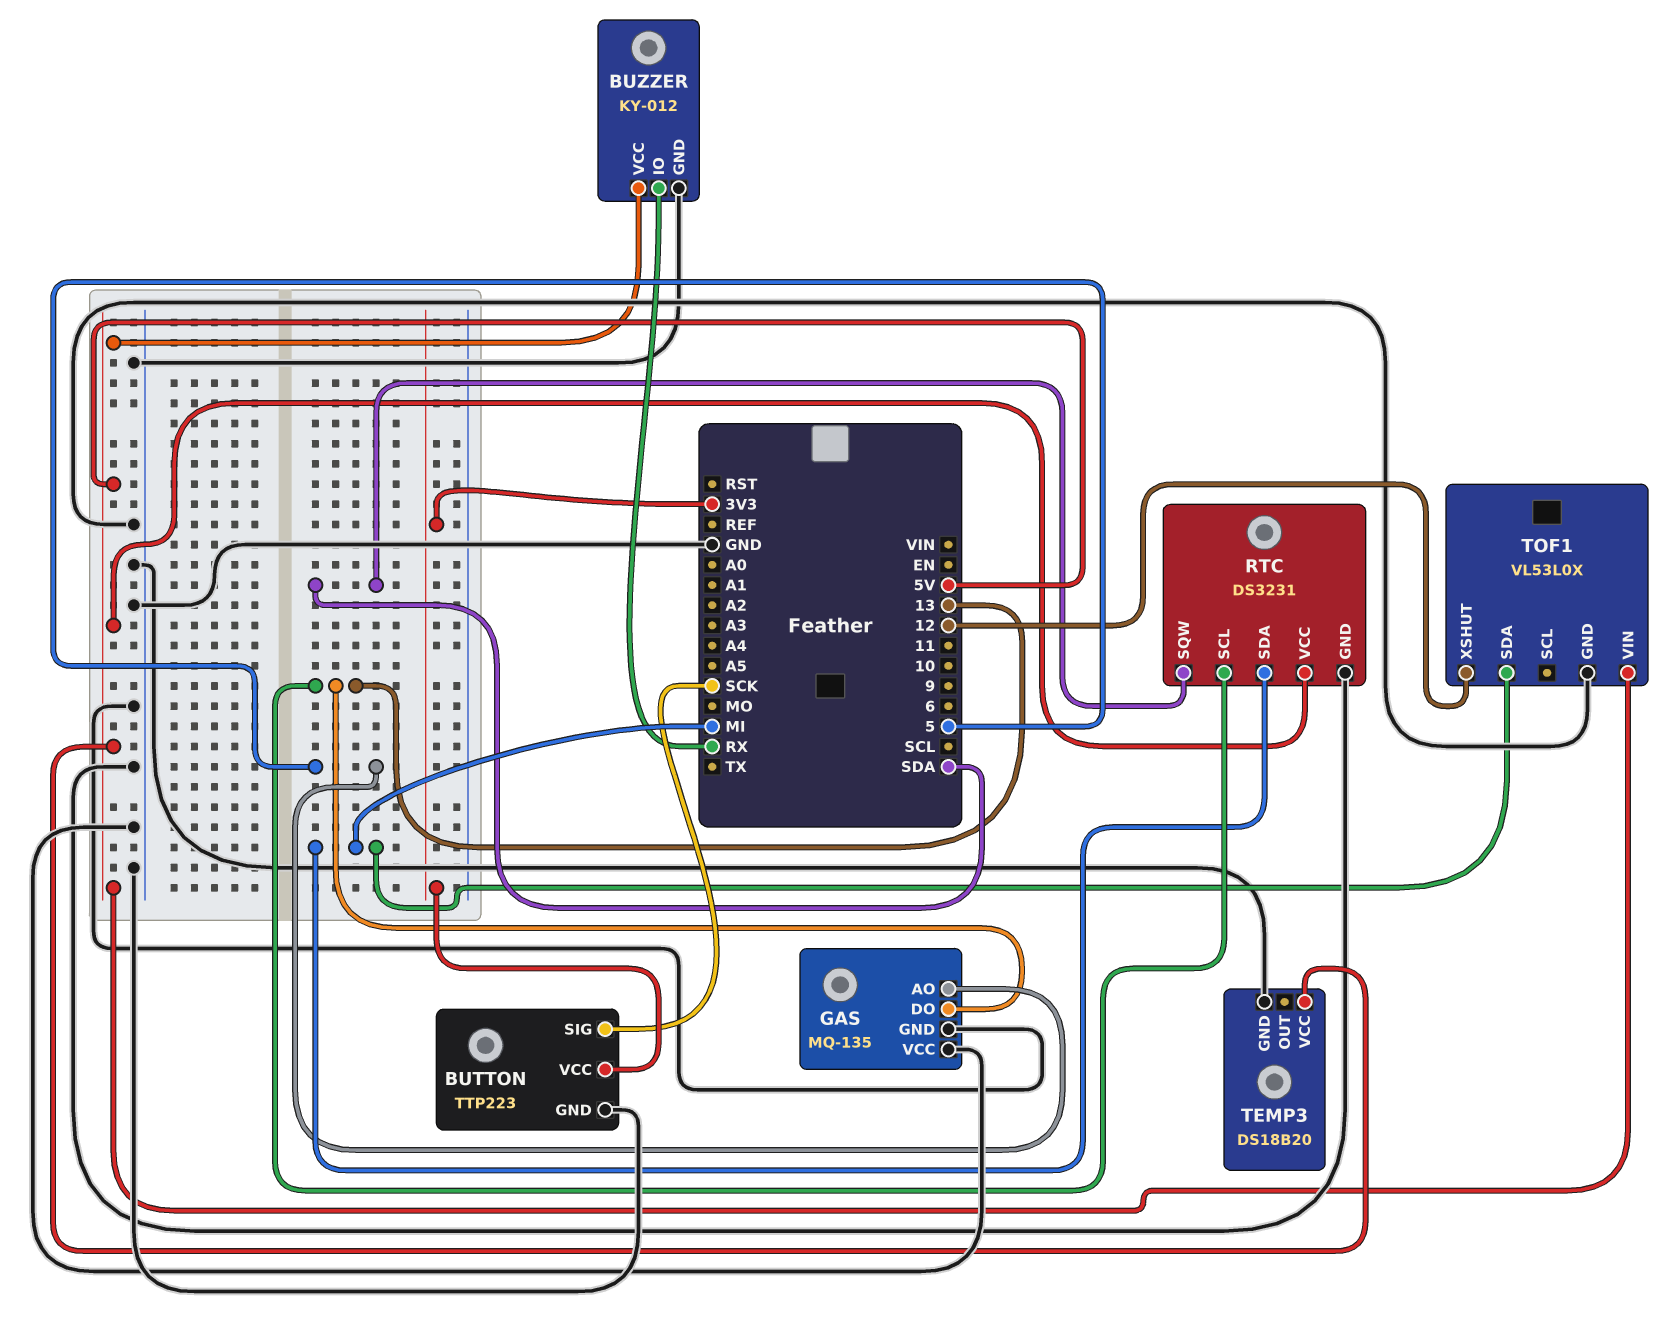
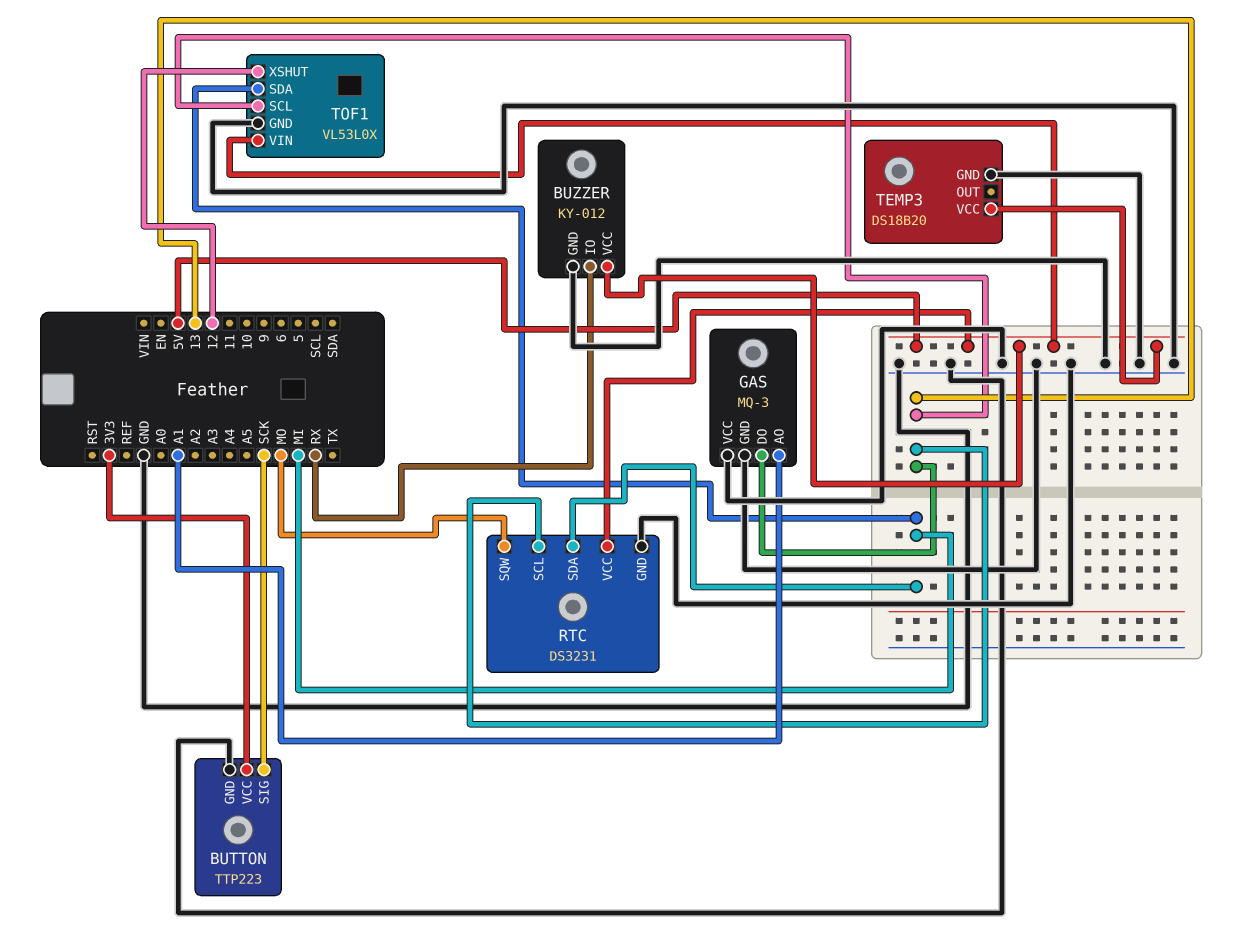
GAS: MQ-135 -> MQ-3
GAS pin AO: 5 -> A1
RTC pin SQW: SDA -> MO
TOF1 pin SCL: none -> 13

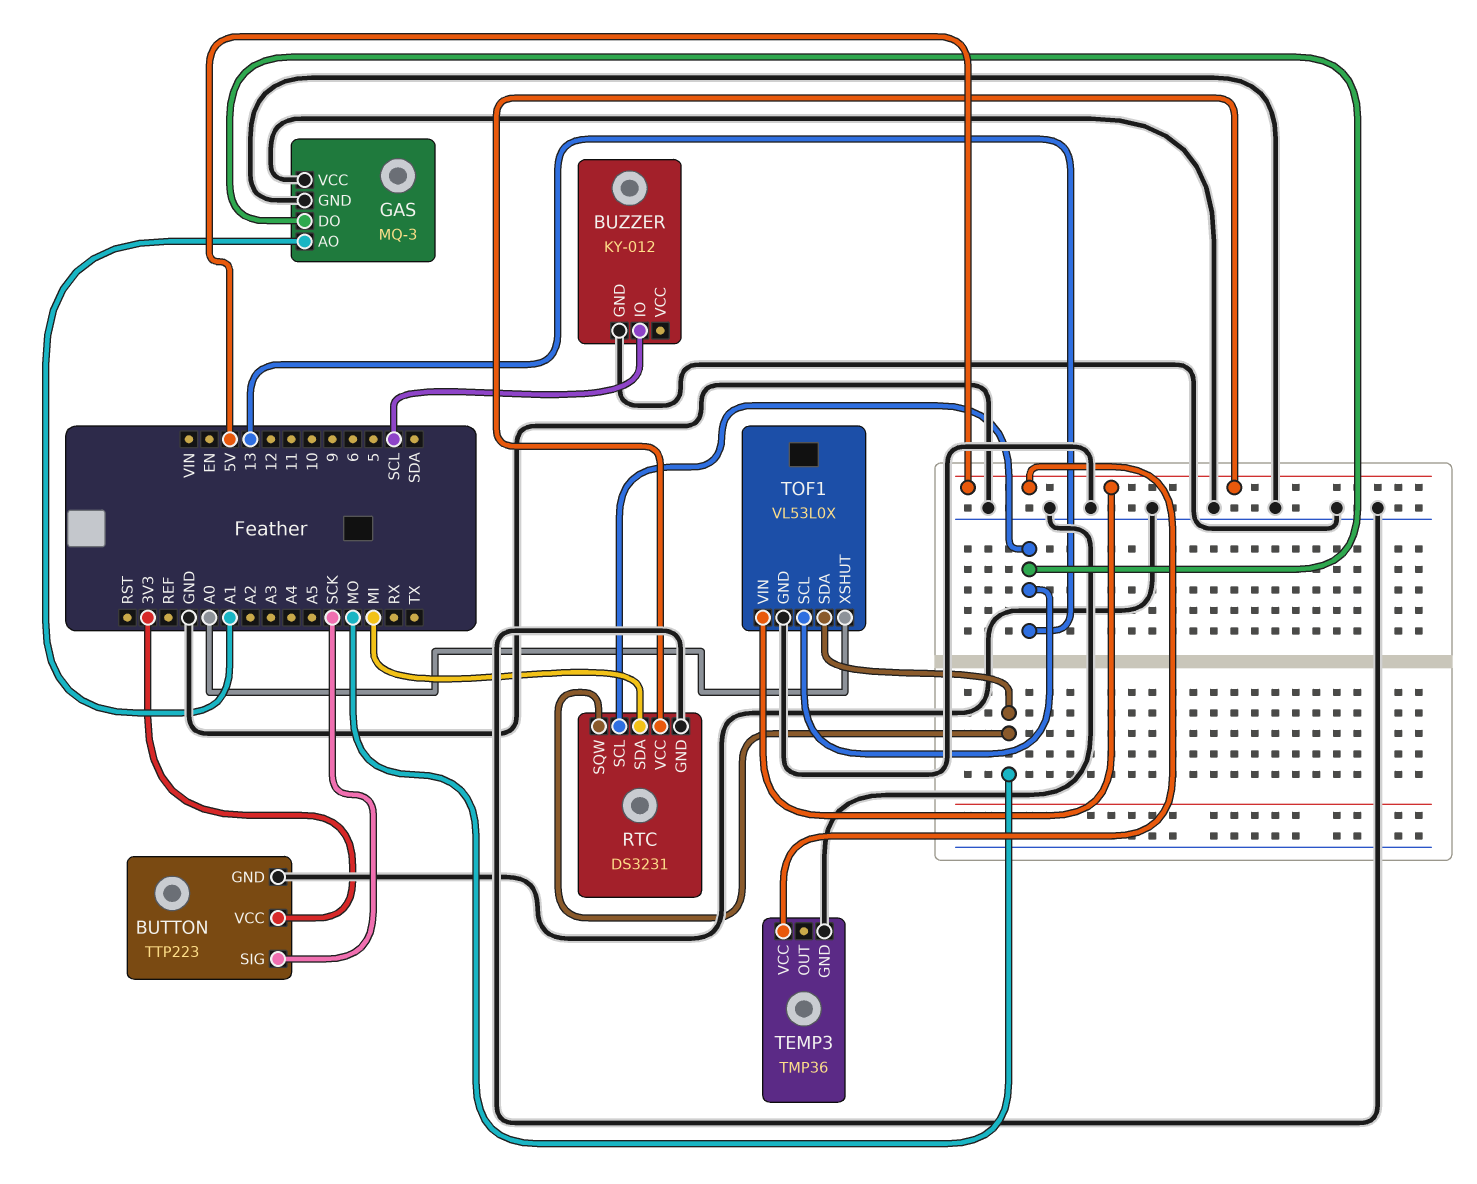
BUZZER pin IO: RX -> SCL
BUZZER pin VCC: 5V -> none
TEMP3: DS18B20 -> TMP36
TOF1 pin SDA: MI -> MO
TOF1 pin XSHUT: 12 -> A0

